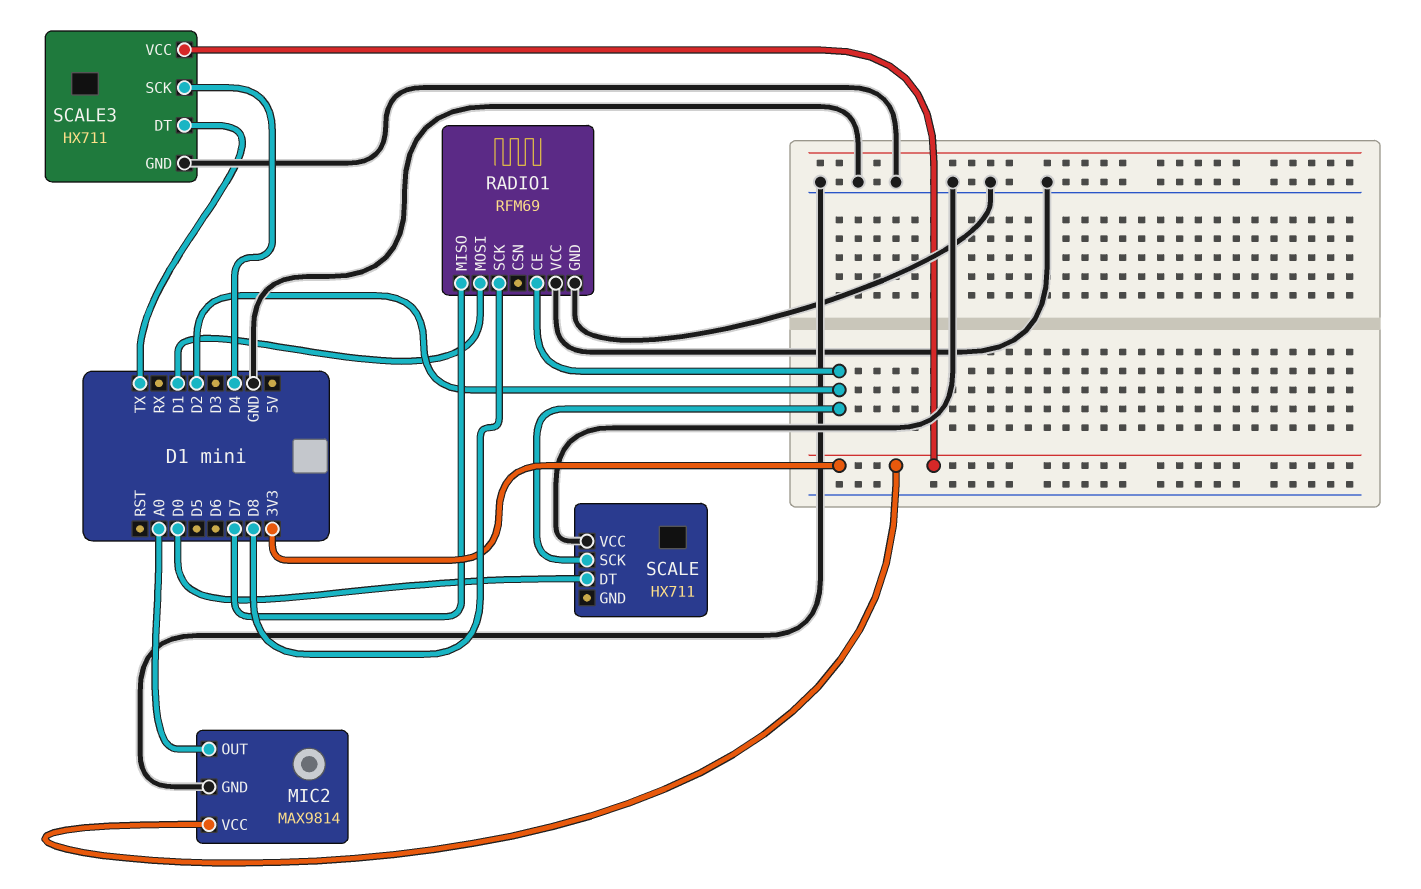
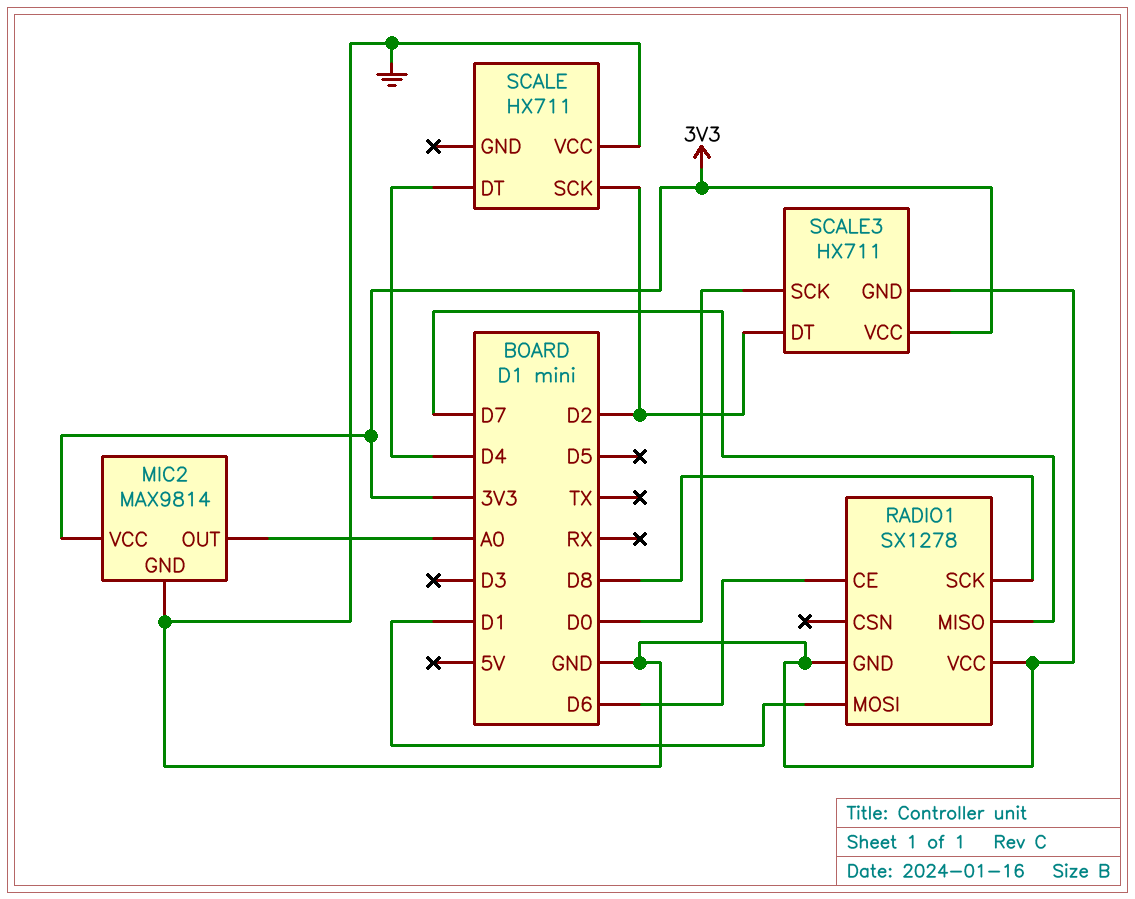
RADIO1: RFM69 -> SX1278
RADIO1 pin CE: D2 -> D6
SCALE pin DT: D0 -> D4
SCALE3 pin DT: TX -> D2
SCALE3 pin SCK: D4 -> D0

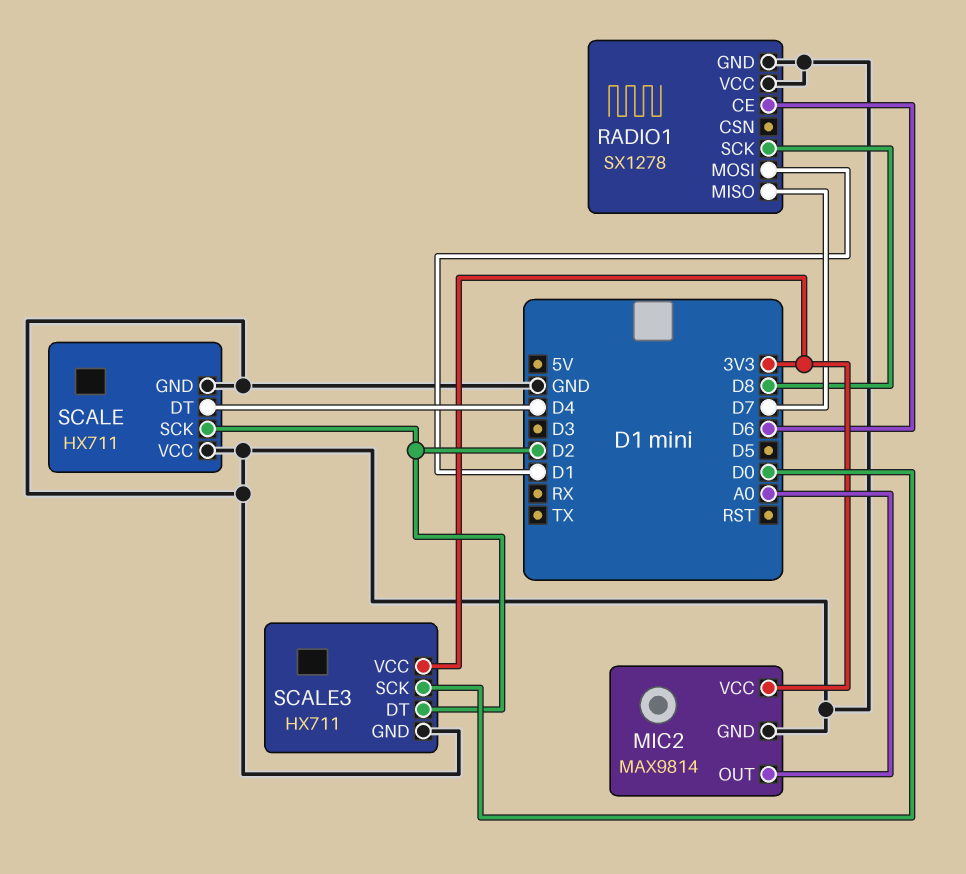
SCALE pin GND: none -> GND

